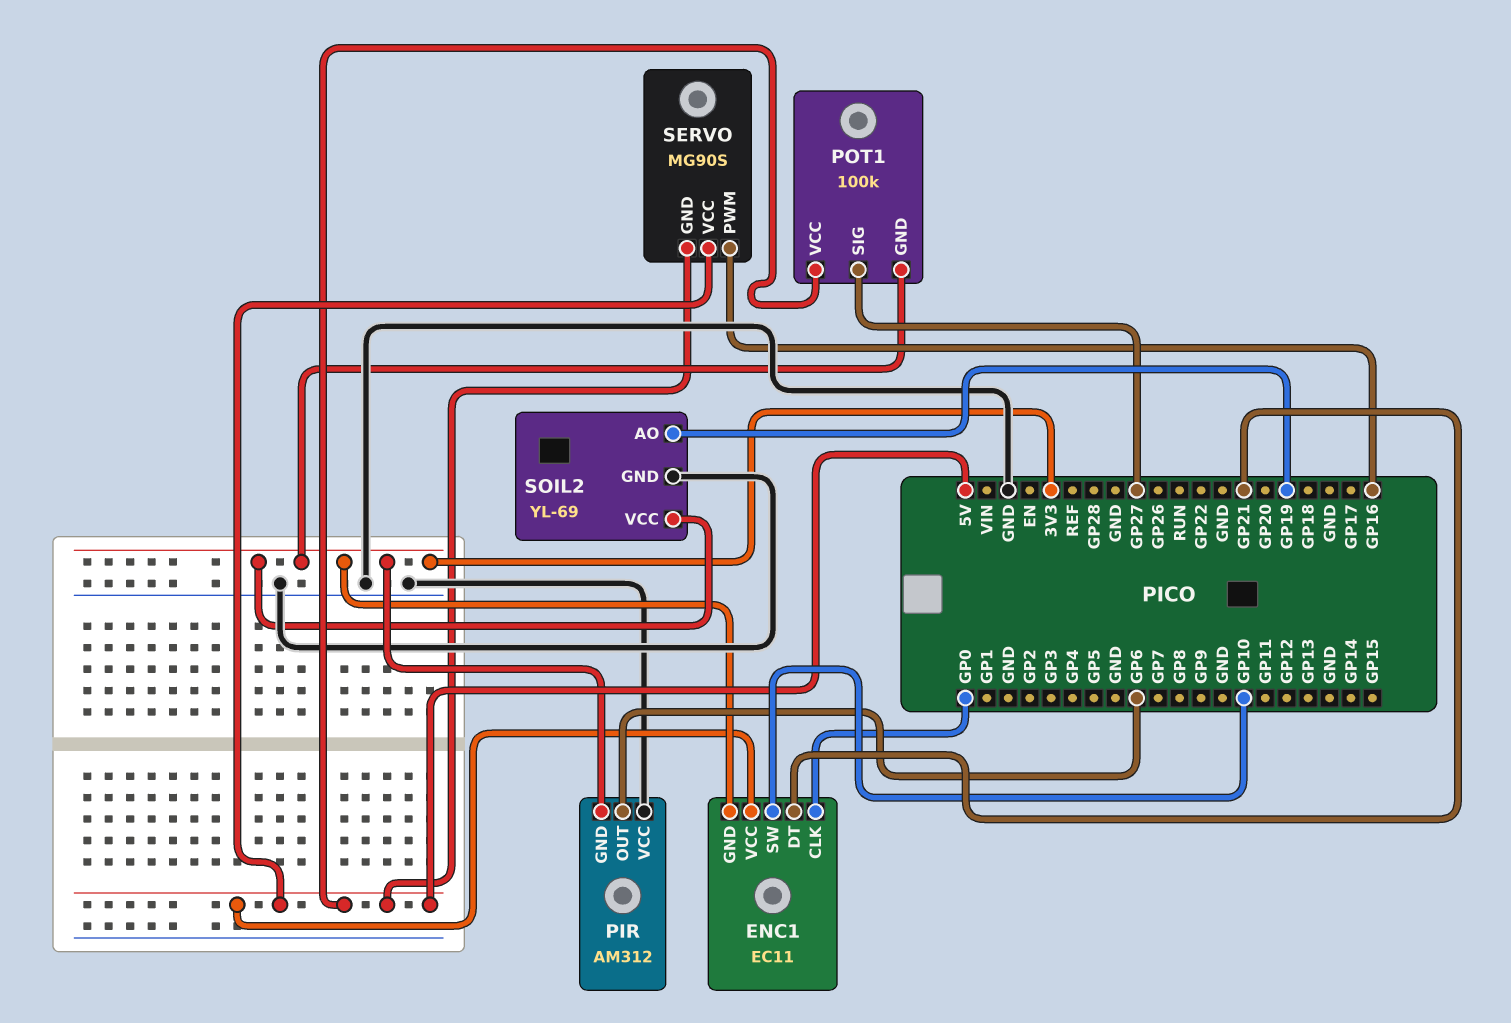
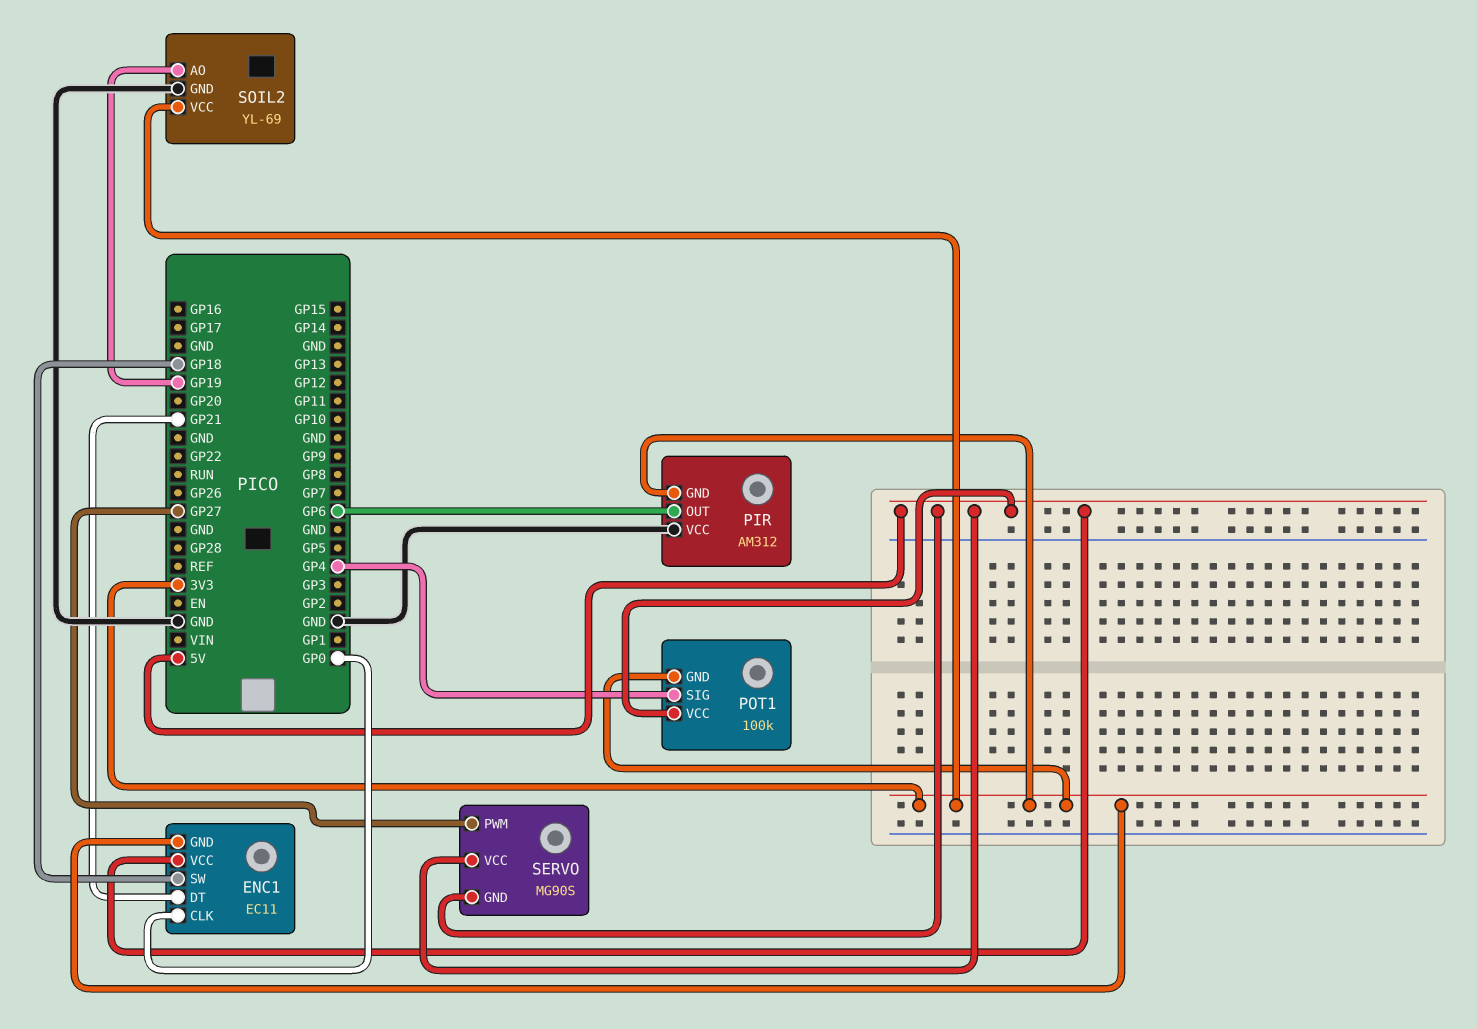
ENC1 pin SW: GP10 -> GP18
POT1 pin SIG: GP27 -> GP4
SERVO pin PWM: GP16 -> GP27

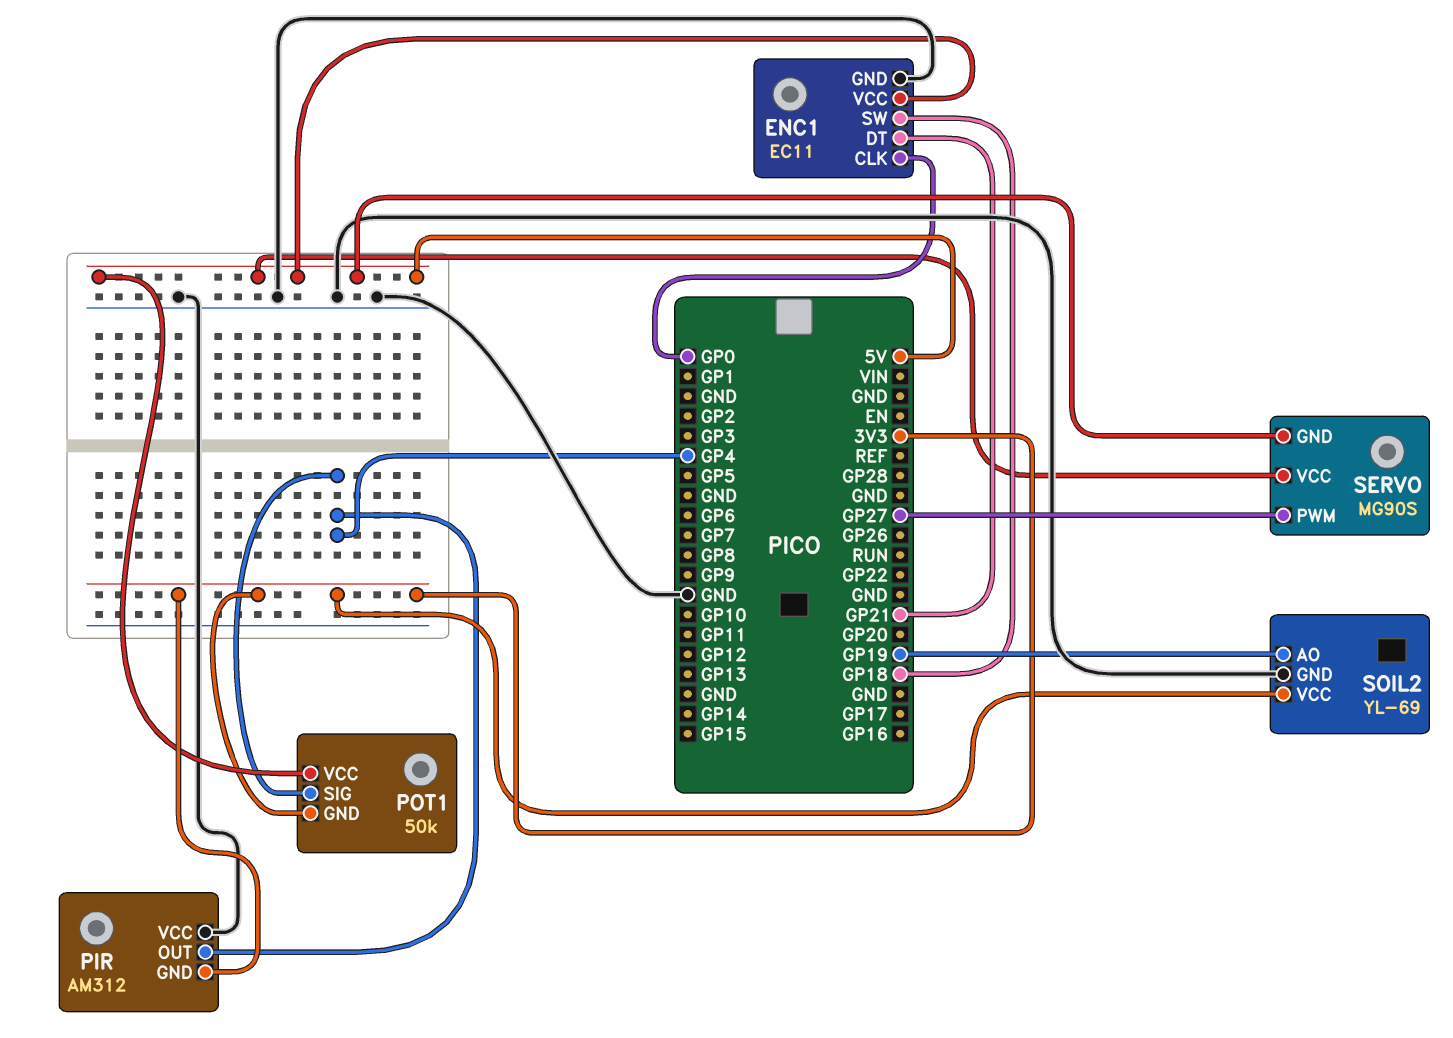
ENC1 pin GND: 3V3 -> GND
PIR pin OUT: GP6 -> GP4
POT1: 100k -> 50k

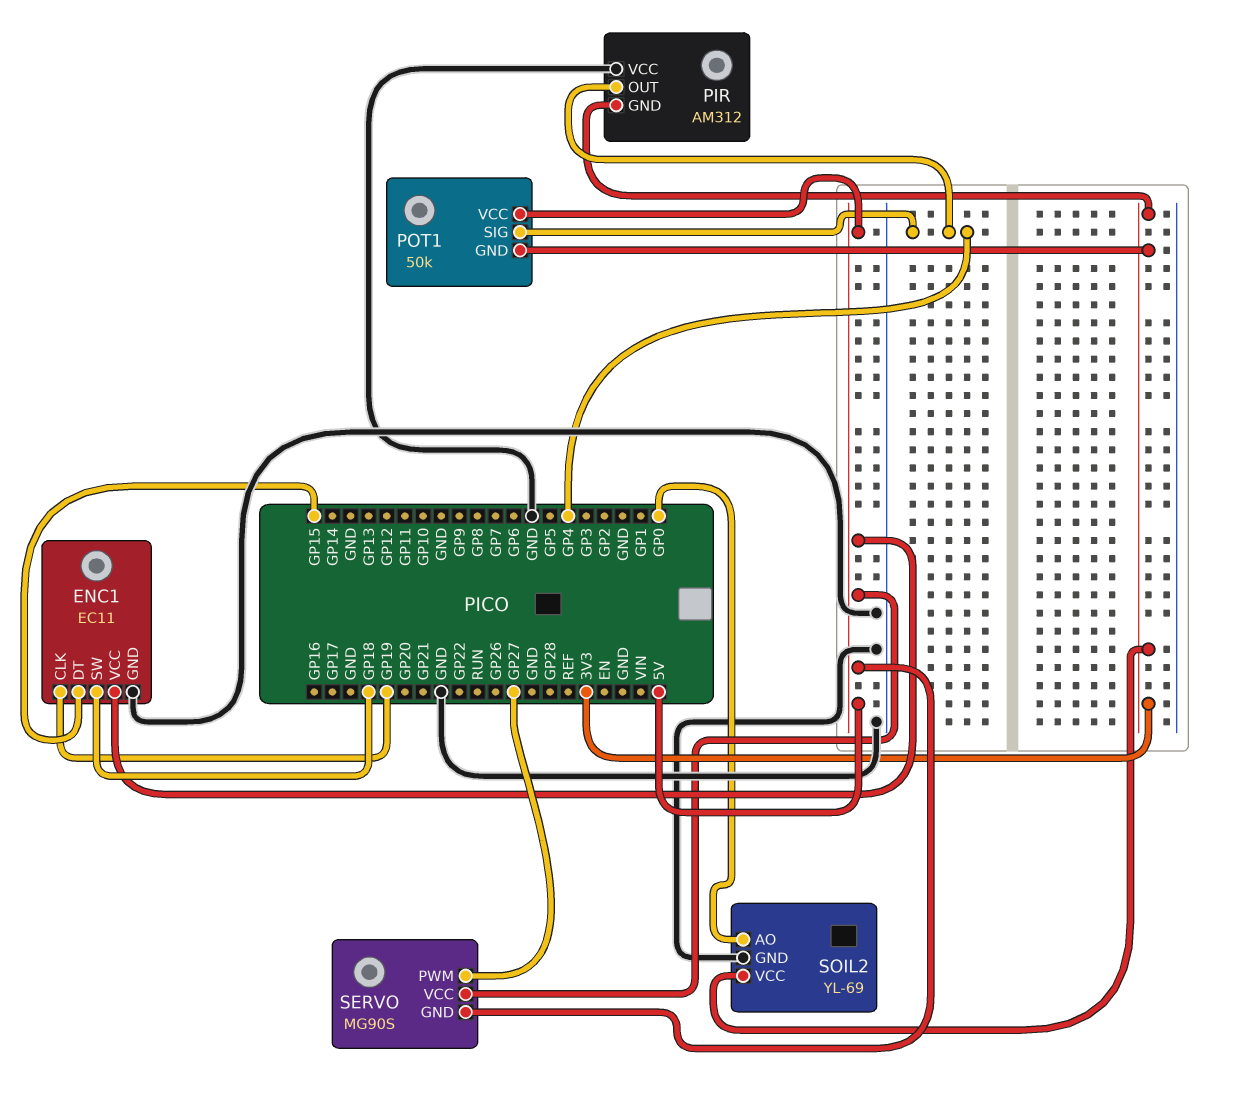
ENC1 pin CLK: GP0 -> GP19
ENC1 pin DT: GP21 -> GP15
SOIL2 pin AO: GP19 -> GP0

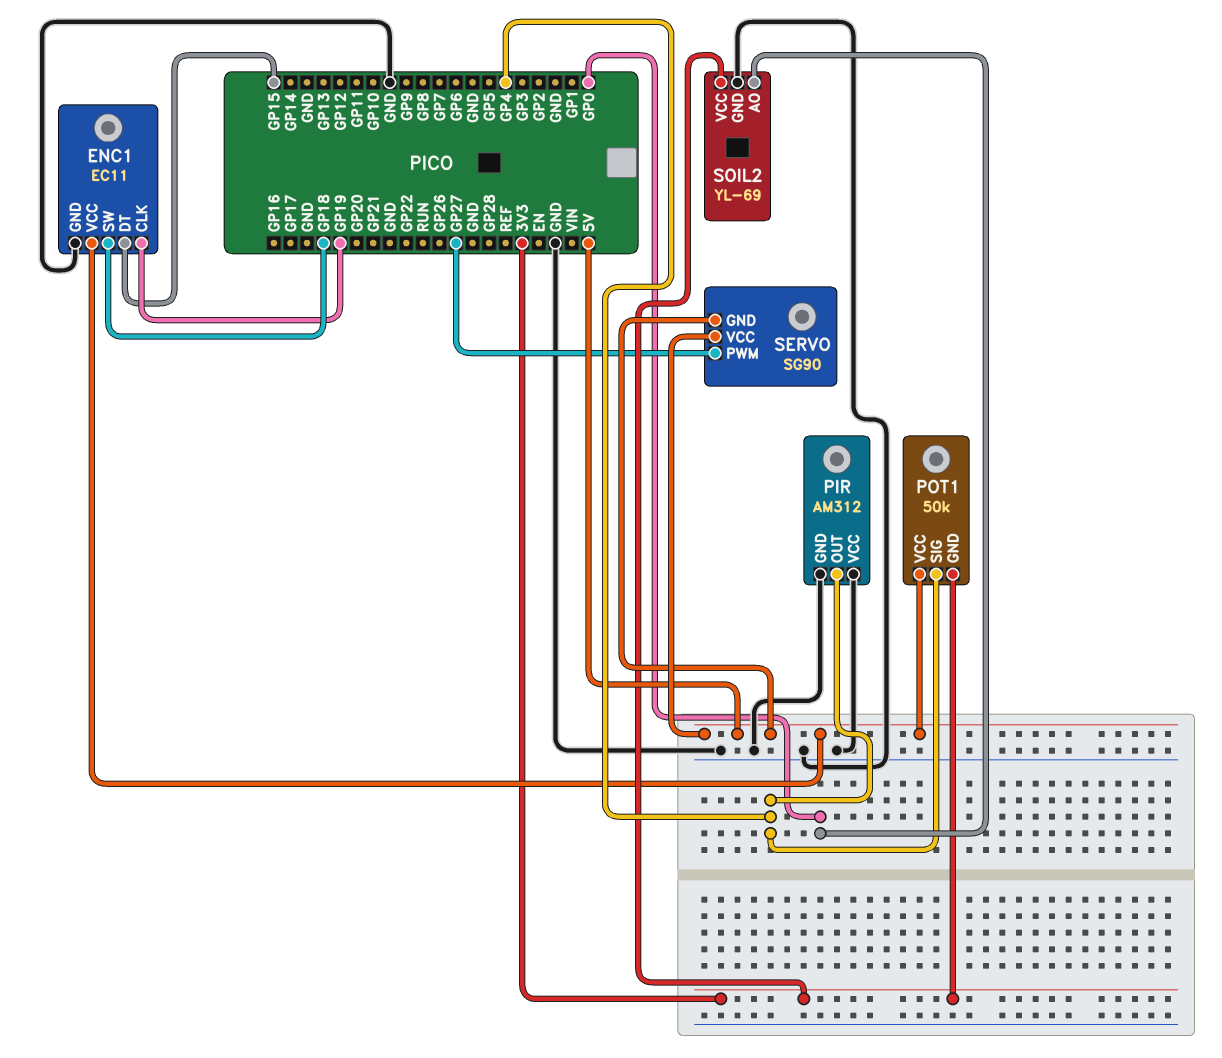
PIR pin GND: 3V3 -> GND
SERVO: MG90S -> SG90

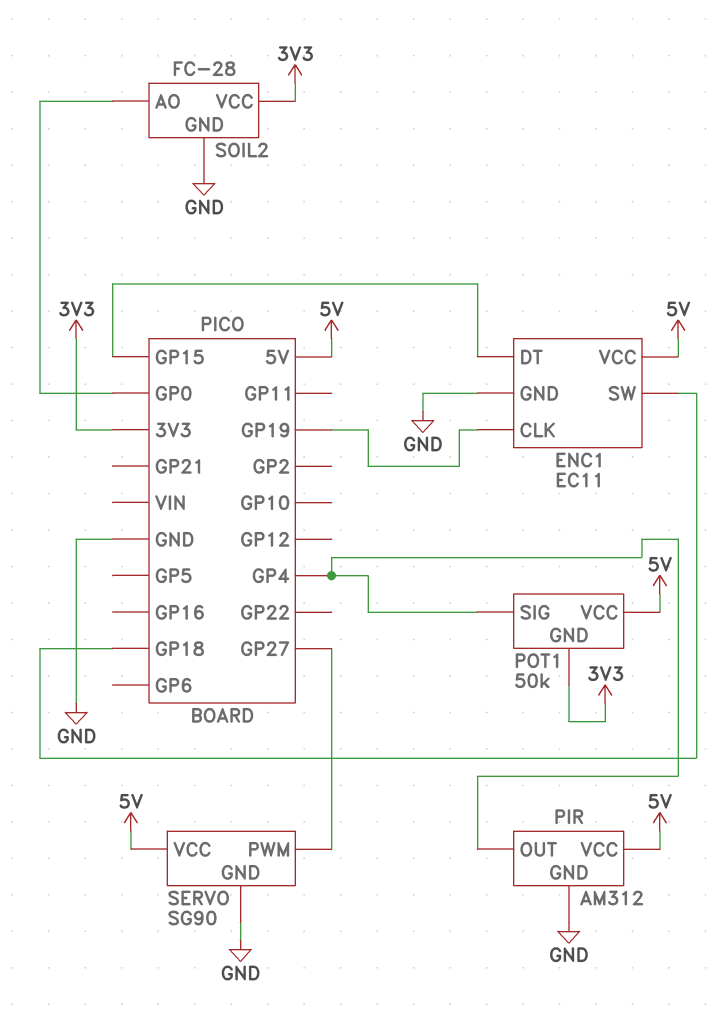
PIR pin VCC: GND -> 5V
SERVO pin GND: 5V -> GND
SOIL2: YL-69 -> FC-28

